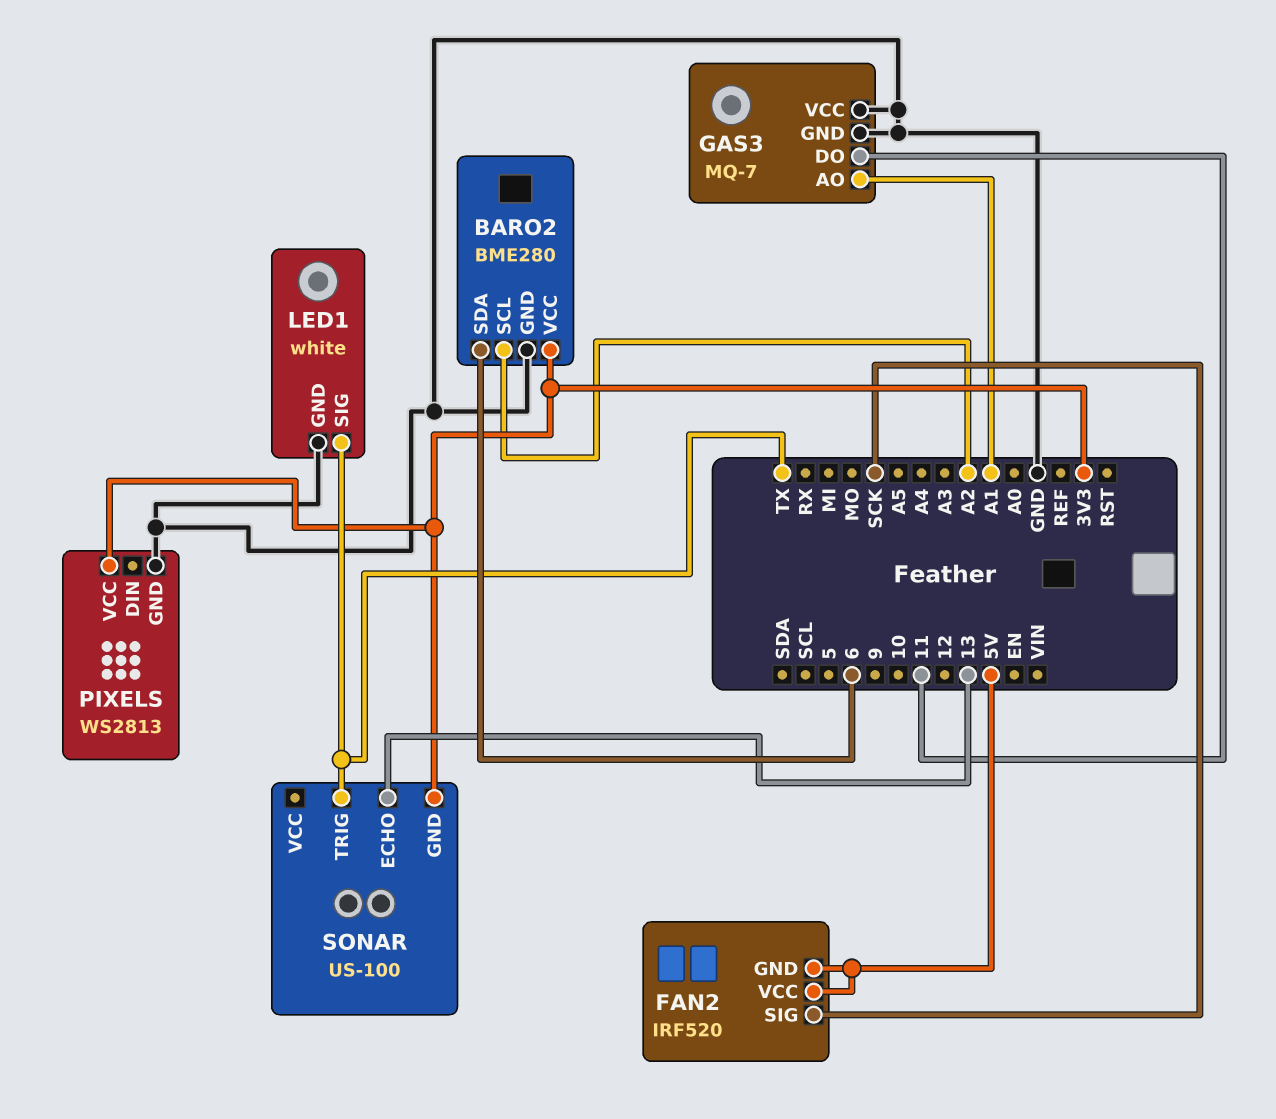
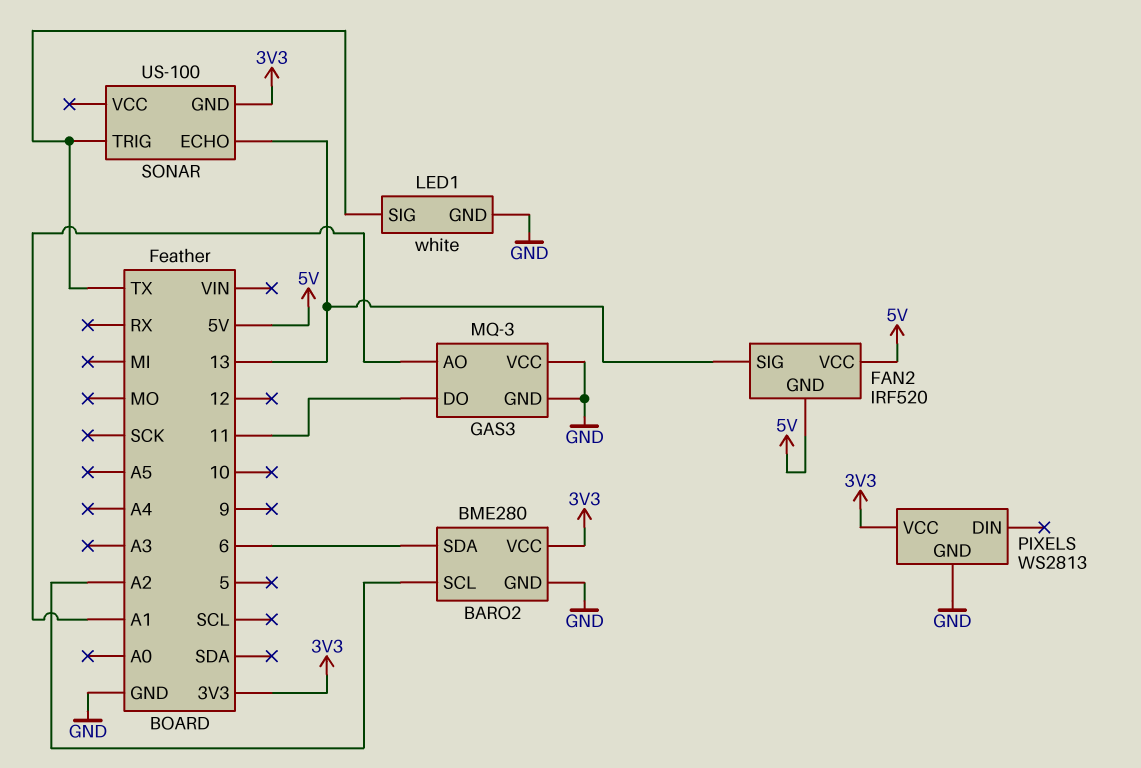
FAN2 pin SIG: SCK -> 13
GAS3: MQ-7 -> MQ-3

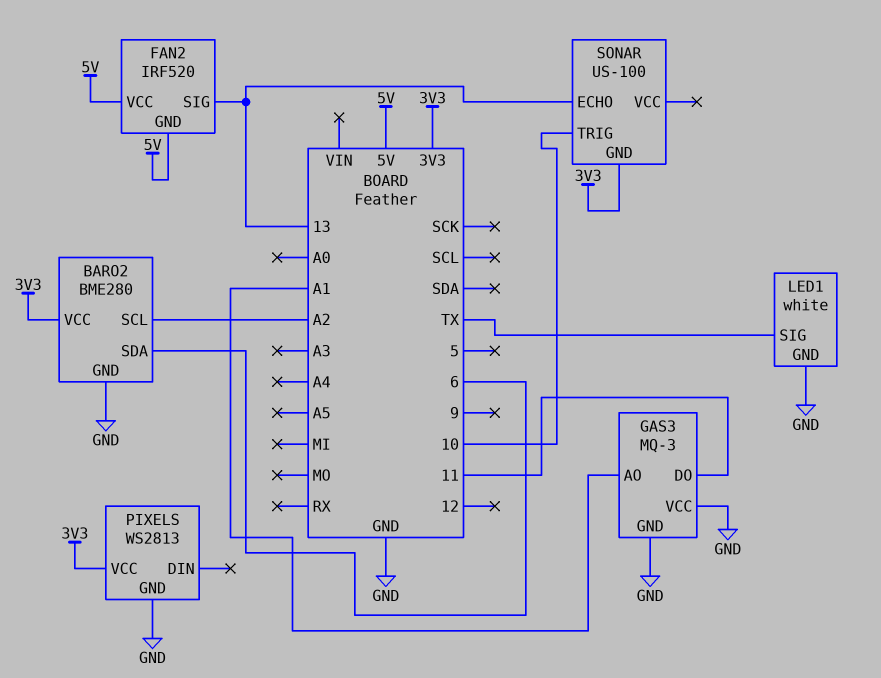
SONAR pin TRIG: TX -> 10

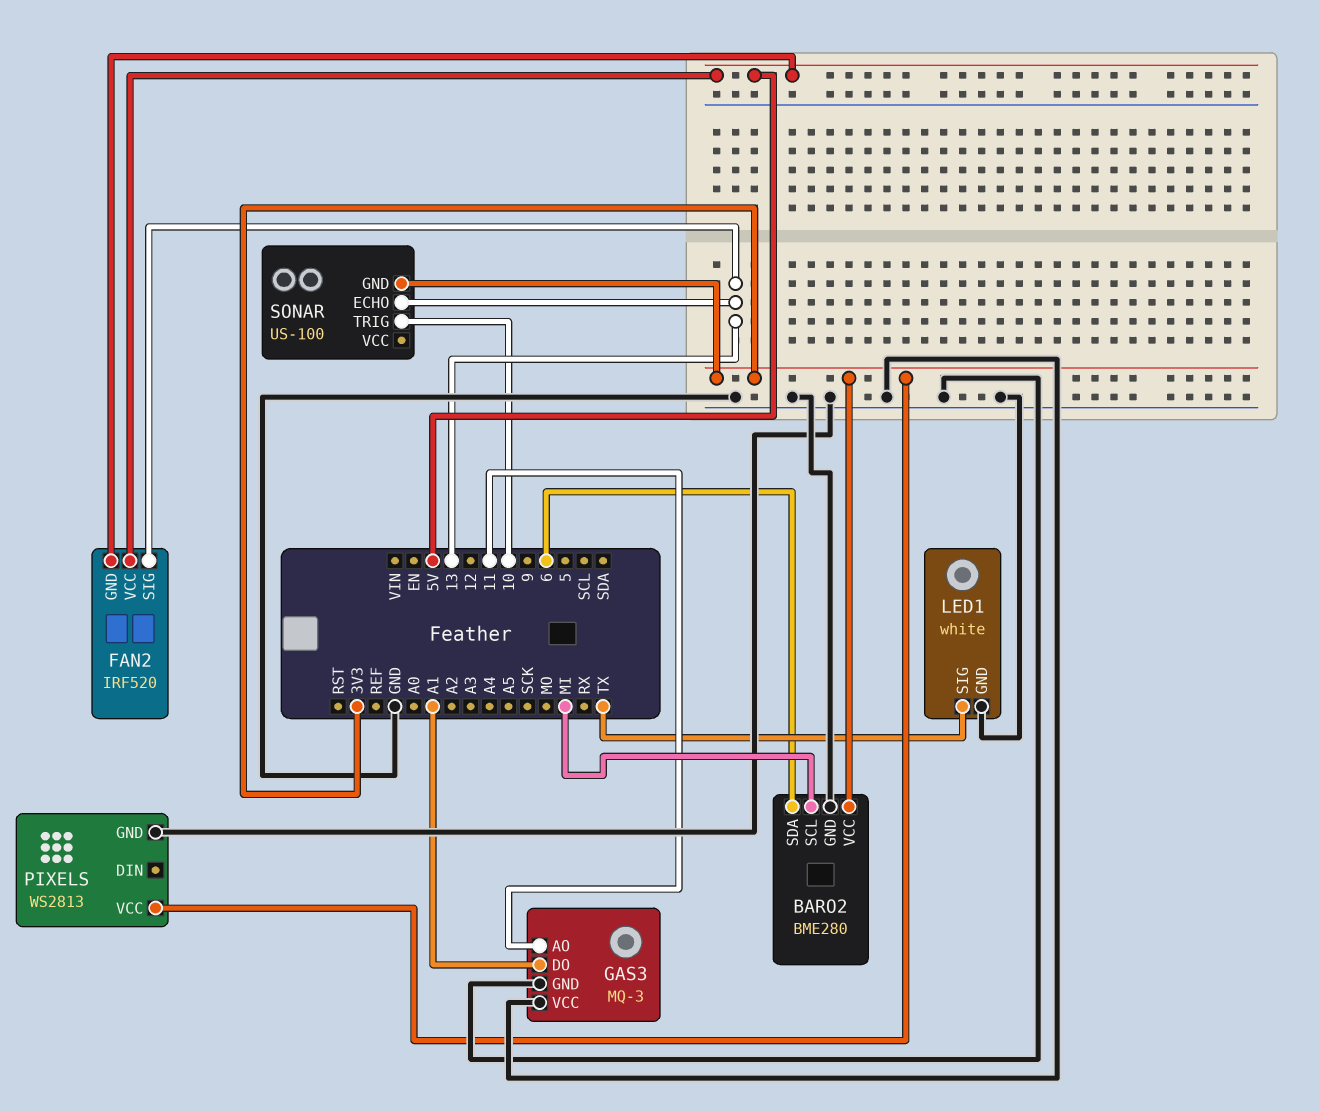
BARO2 pin SCL: A2 -> MI
GAS3 pin AO: A1 -> 11
GAS3 pin DO: 11 -> A1

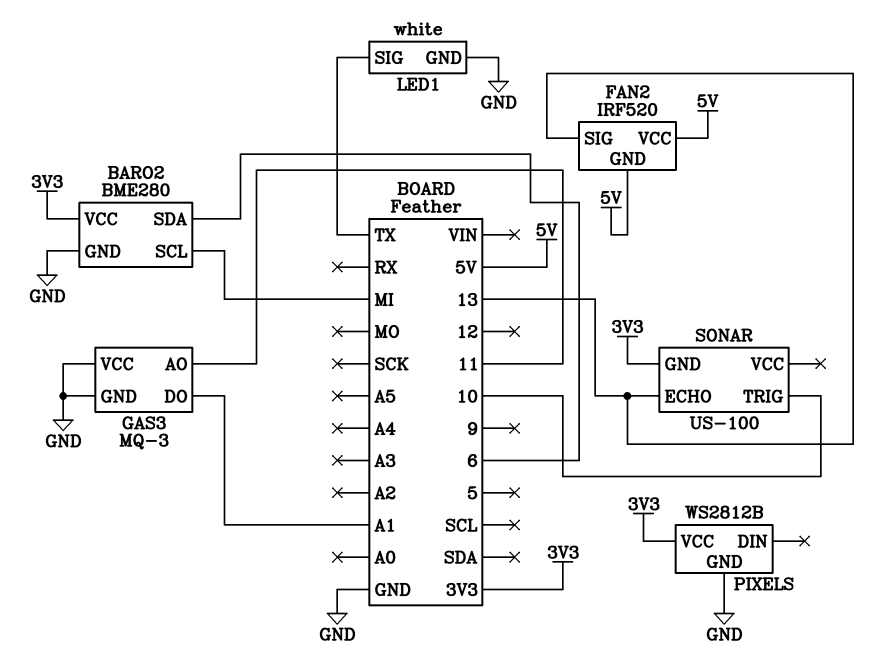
PIXELS: WS2813 -> WS2812B

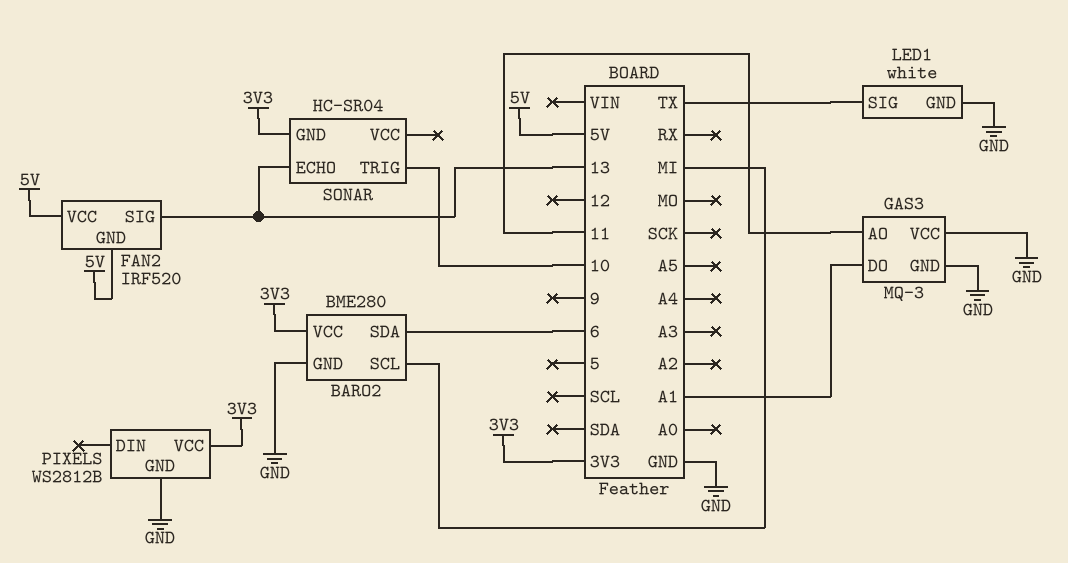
SONAR: US-100 -> HC-SR04

